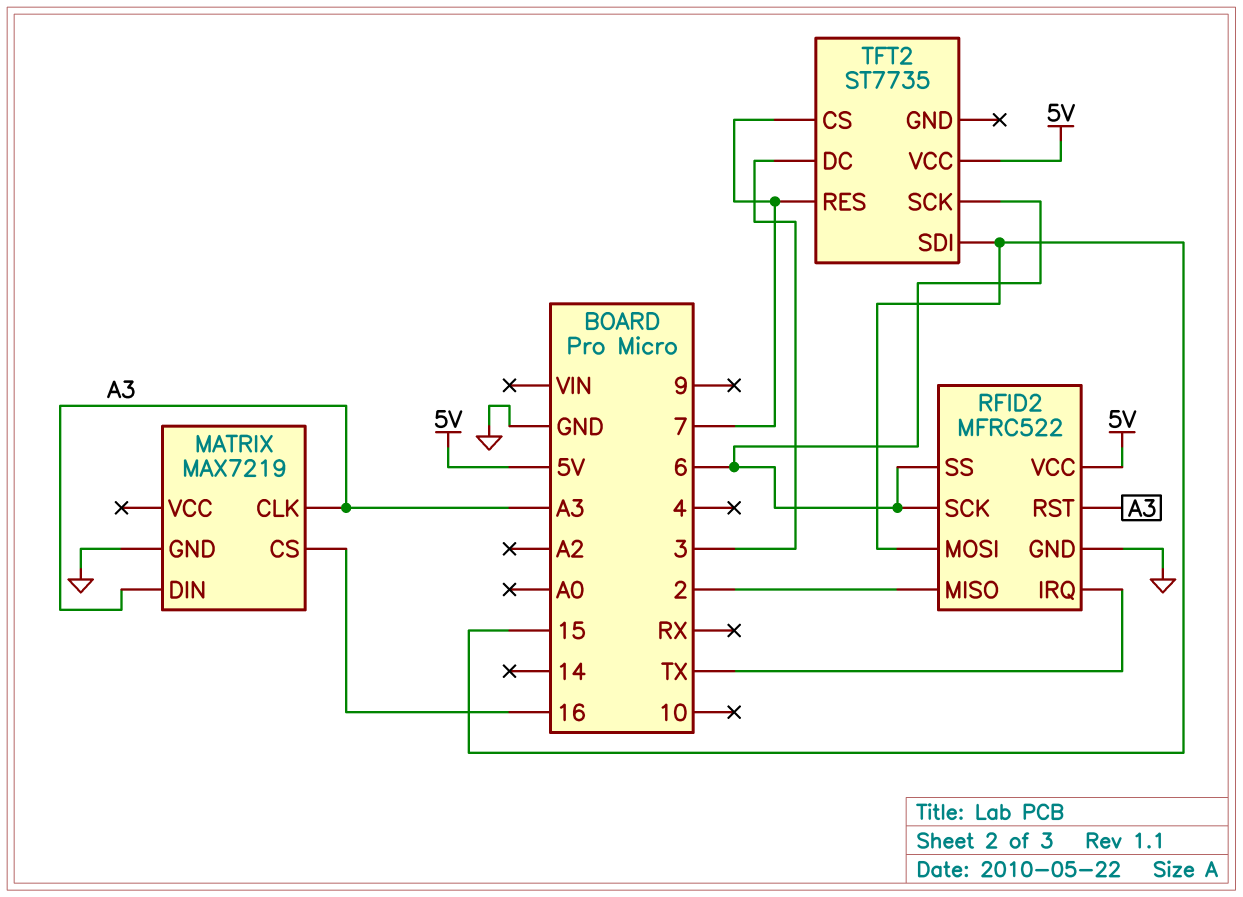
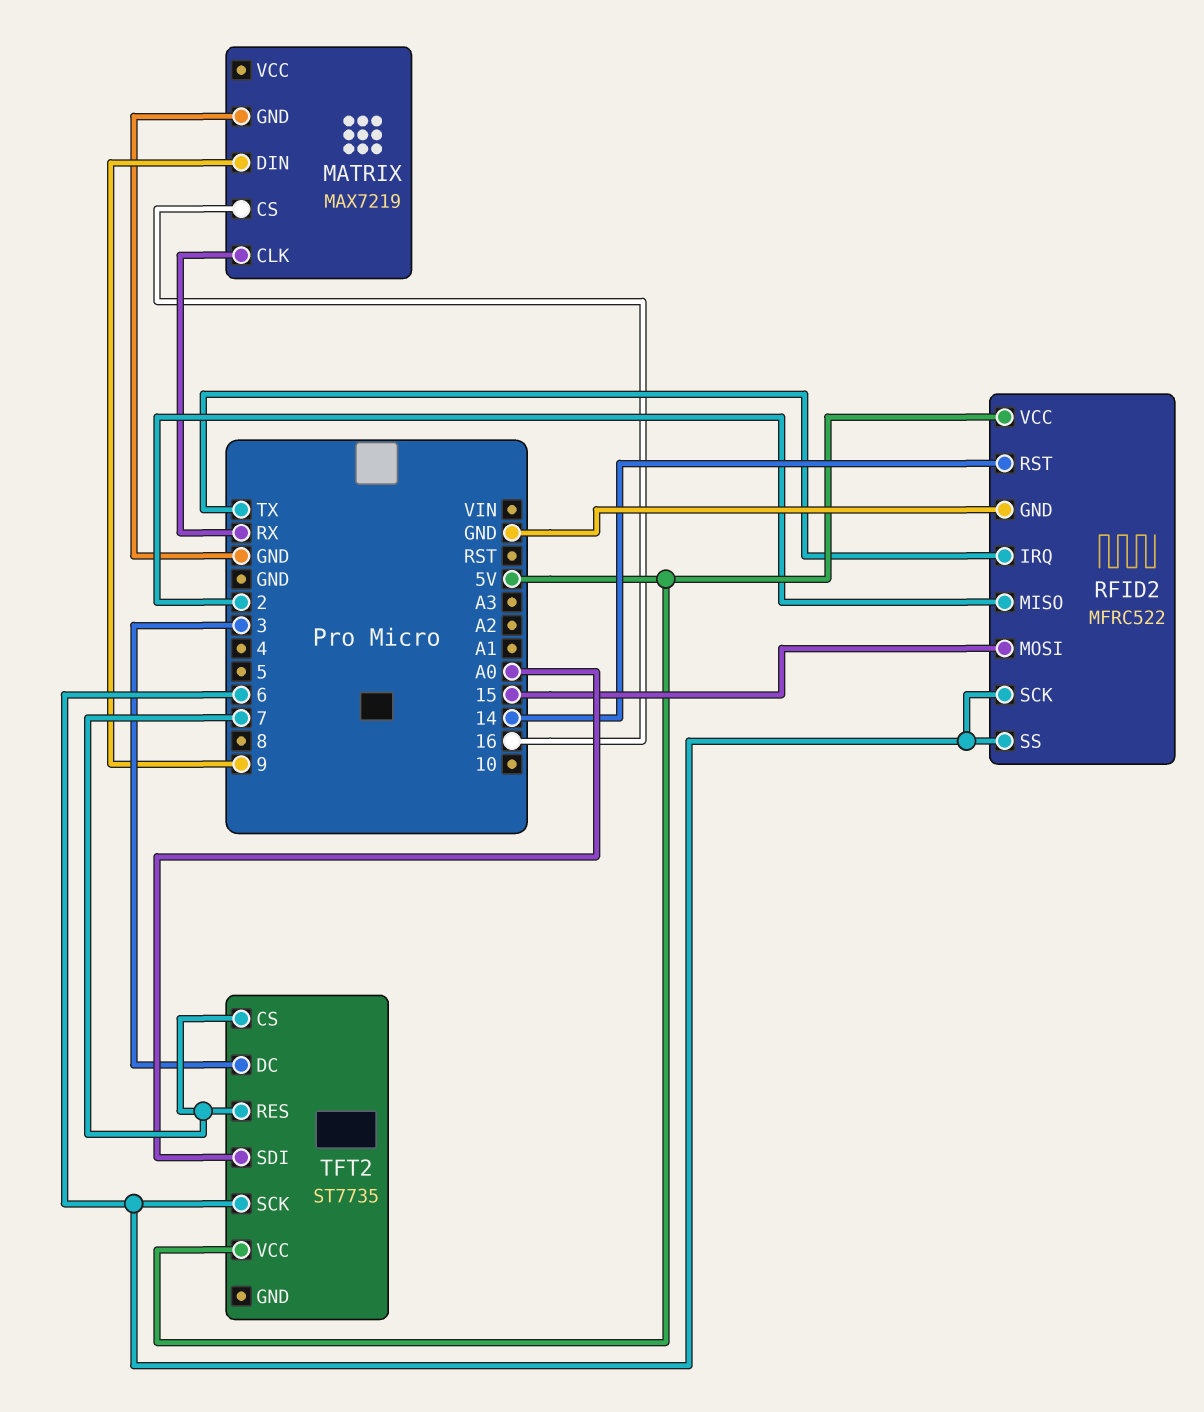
MATRIX pin CLK: A3 -> RX
MATRIX pin DIN: A3 -> 9
RFID2 pin RST: A3 -> 14
TFT2 pin SDI: 15 -> A0

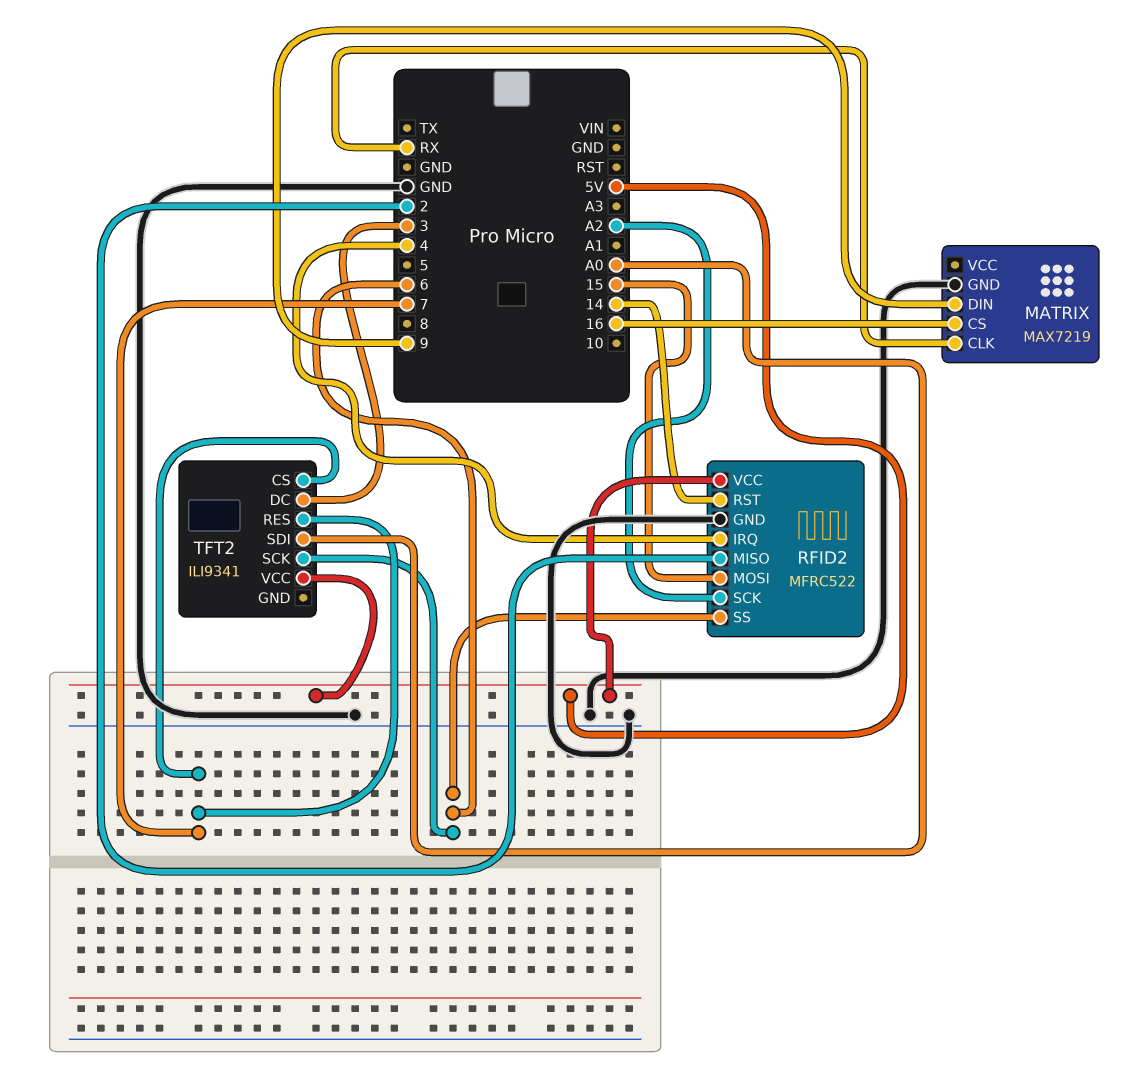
RFID2 pin IRQ: TX -> 4
RFID2 pin SCK: 6 -> A2
TFT2: ST7735 -> ILI9341

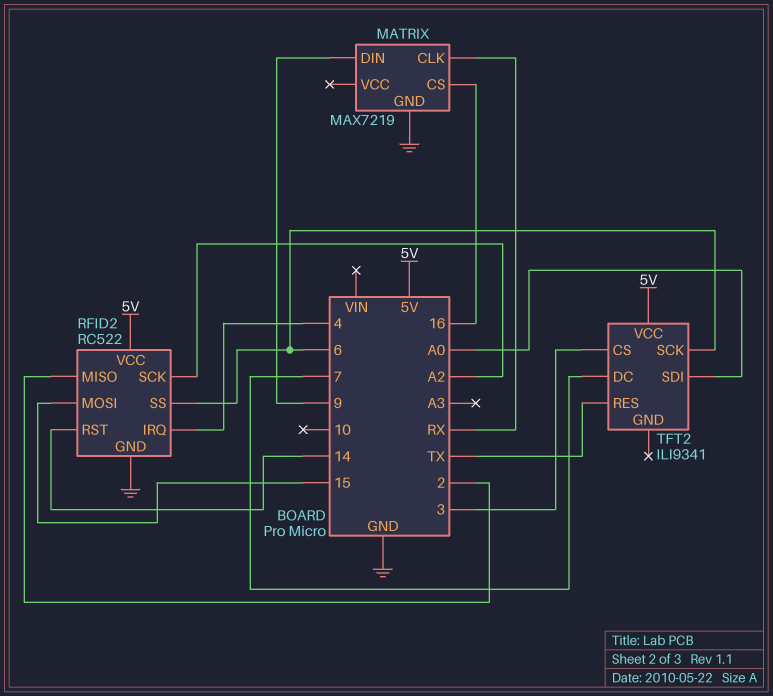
RFID2: MFRC522 -> RC522
TFT2 pin CS: 7 -> 3
TFT2 pin DC: 3 -> 7
TFT2 pin RES: 7 -> TX

